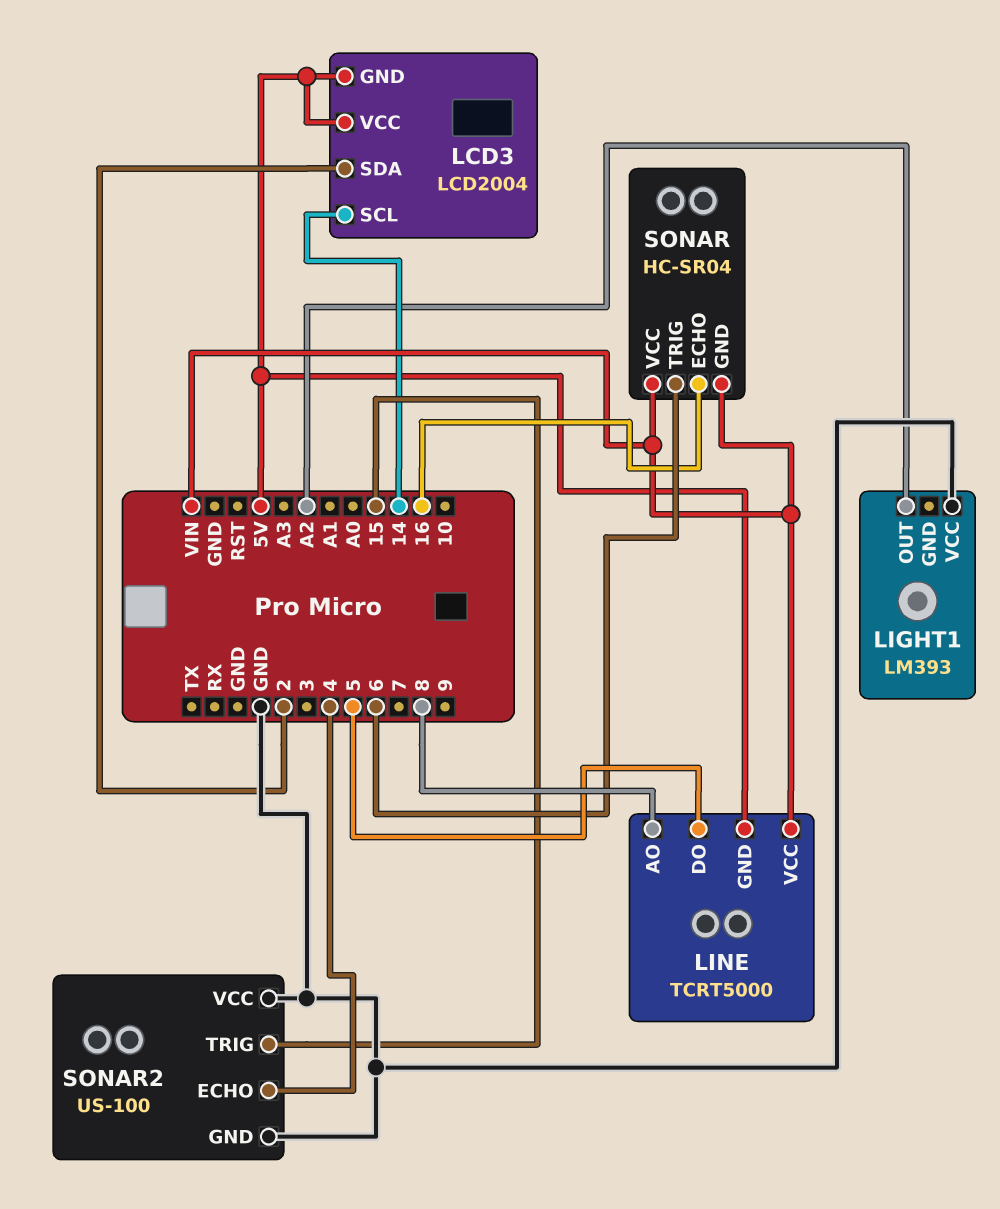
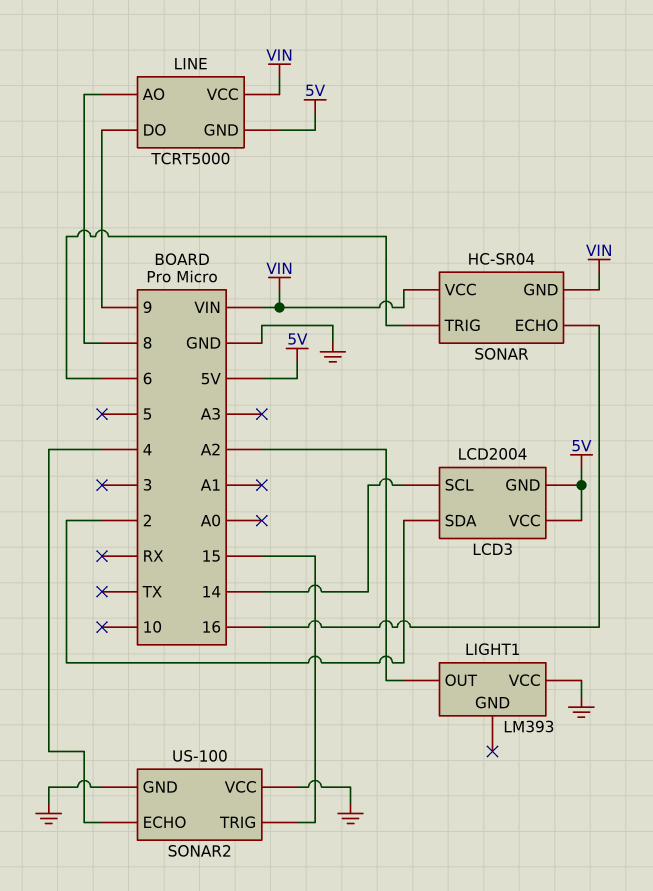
LINE pin DO: 5 -> 9

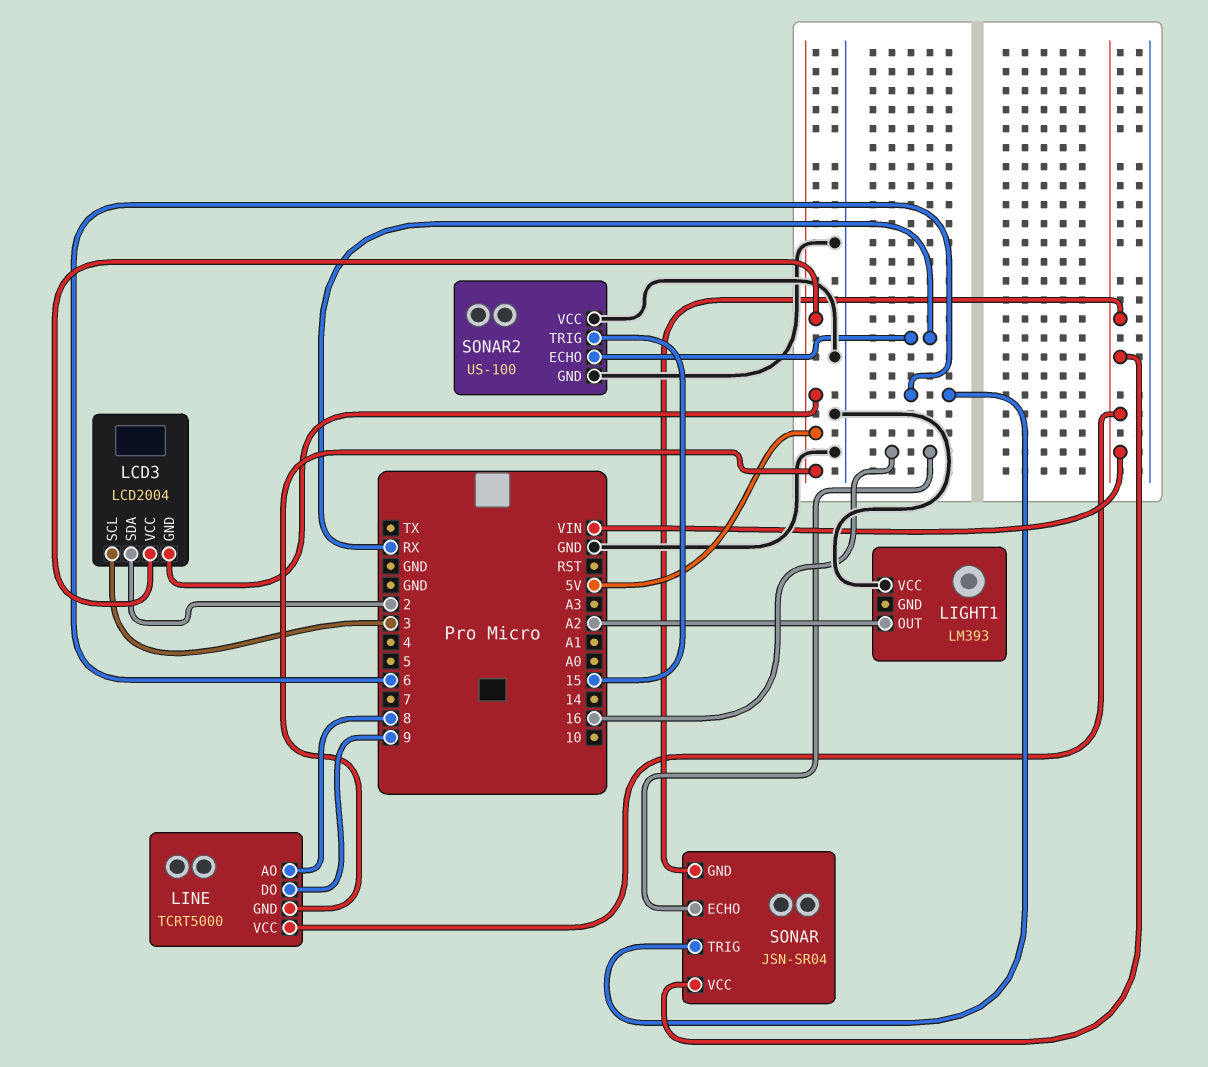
LCD3 pin SCL: 14 -> 3
SONAR: HC-SR04 -> JSN-SR04
SONAR2 pin ECHO: 4 -> RX

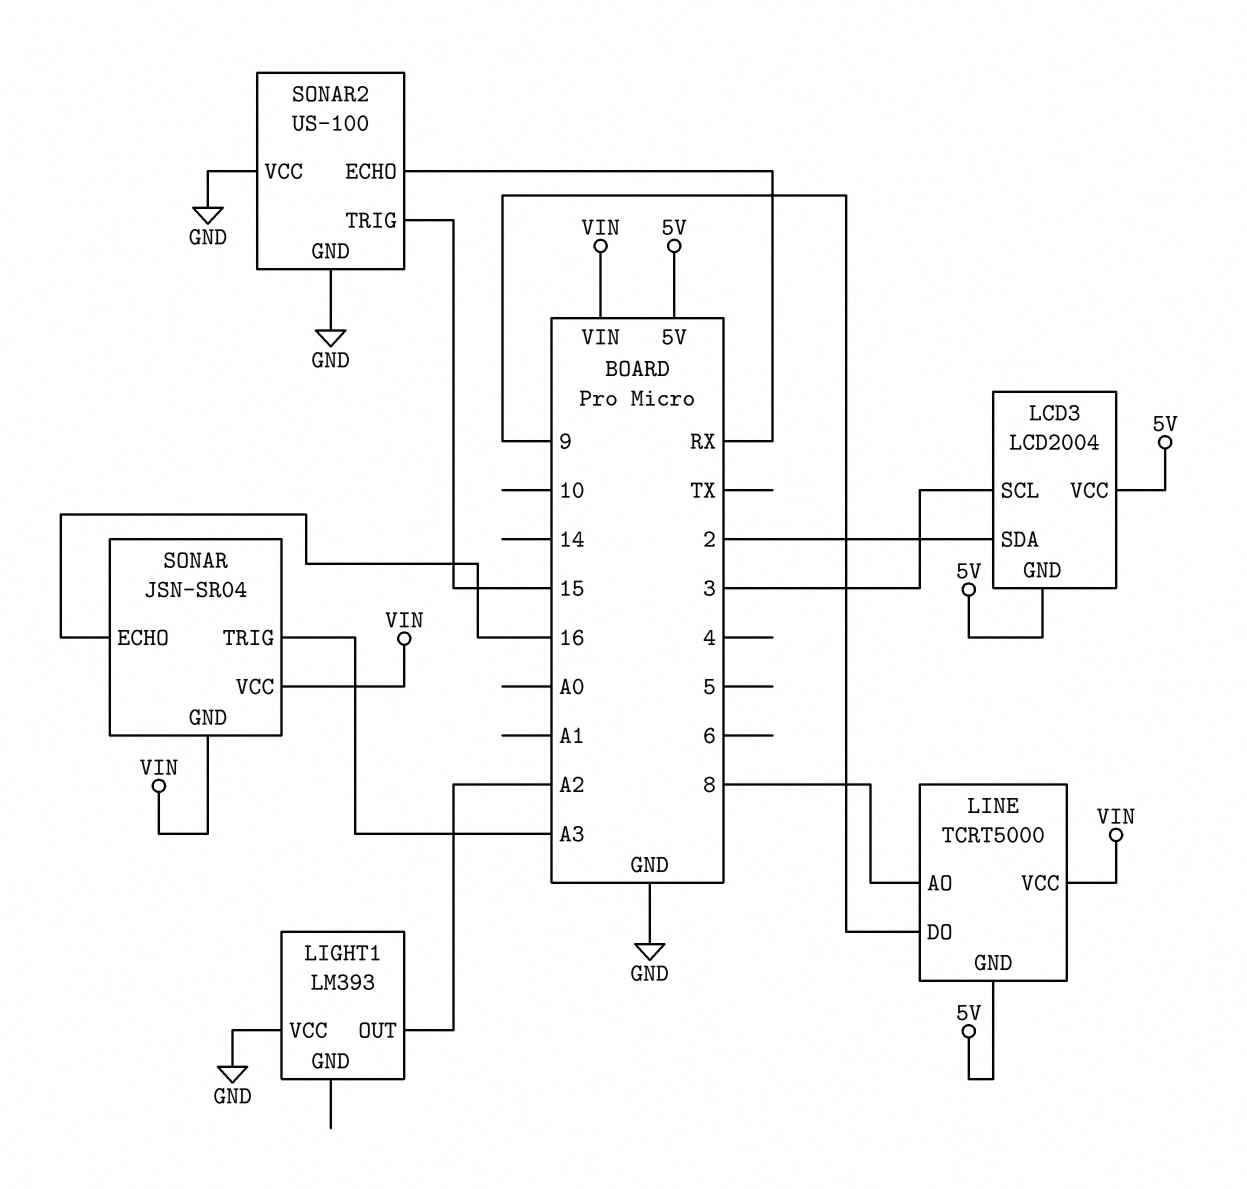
SONAR pin TRIG: 6 -> A3

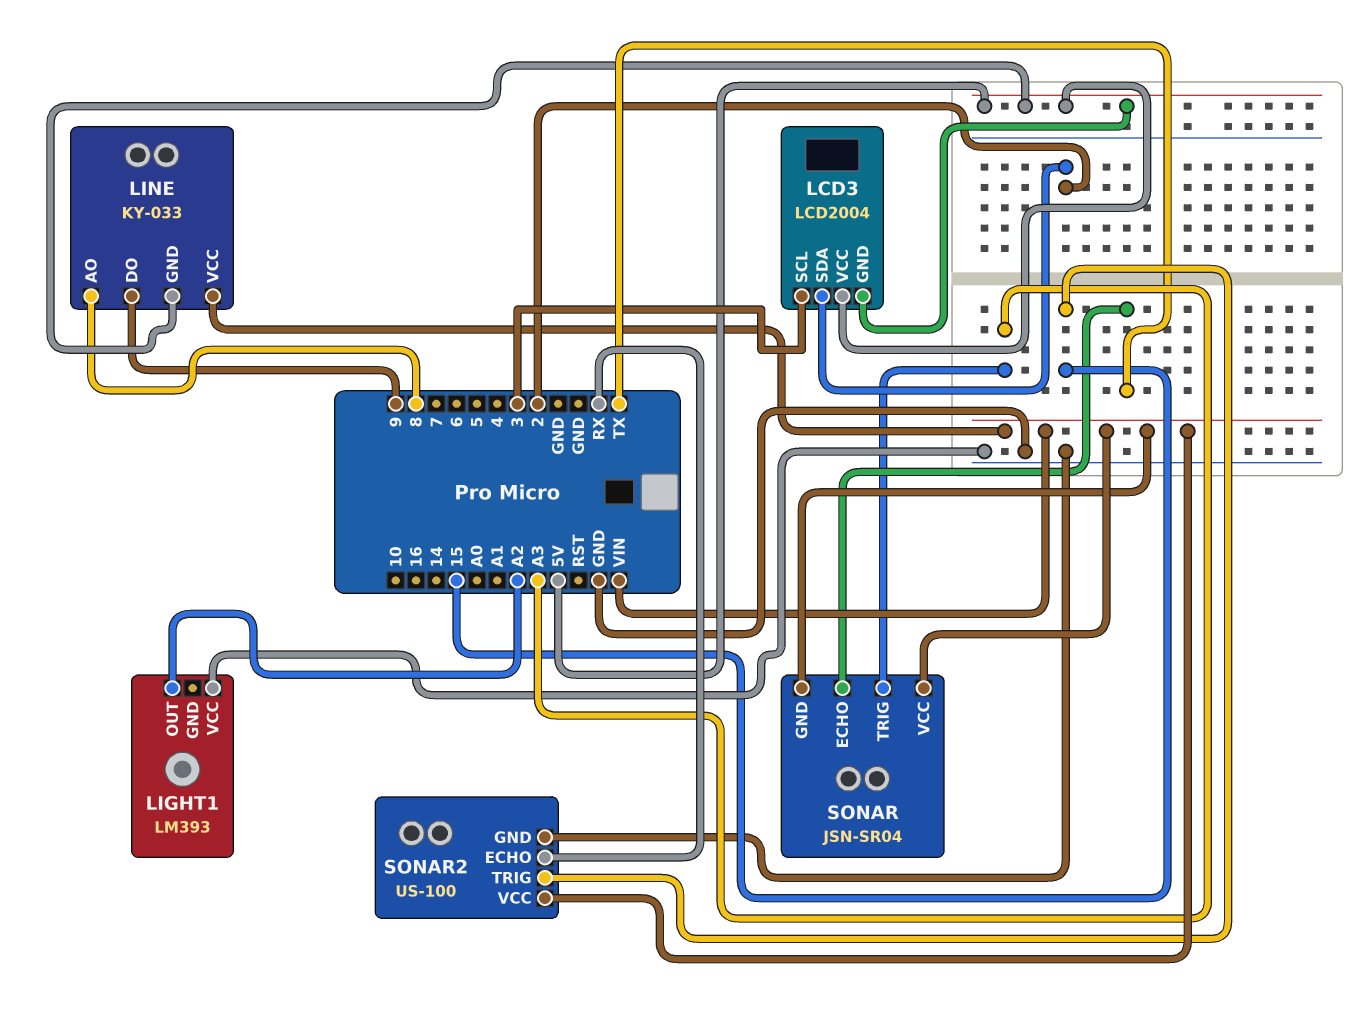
LINE: TCRT5000 -> KY-033
SONAR pin ECHO: 16 -> TX
SONAR2 pin VCC: GND -> VIN

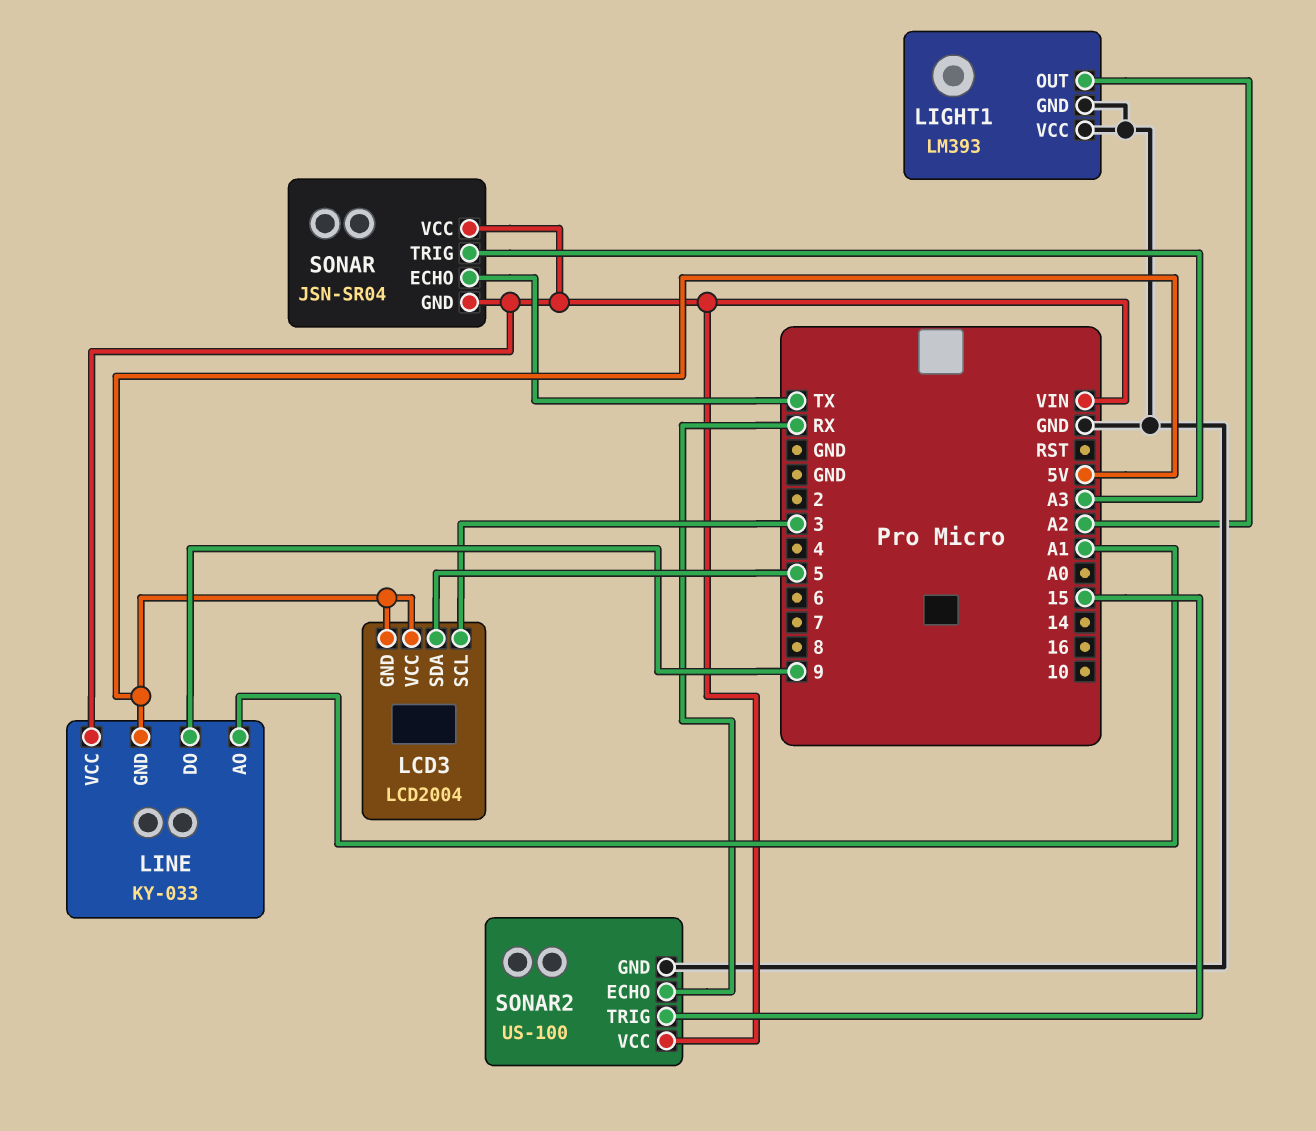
LCD3 pin SDA: 2 -> 5
LIGHT1 pin GND: none -> GND
LINE pin AO: 8 -> A1

